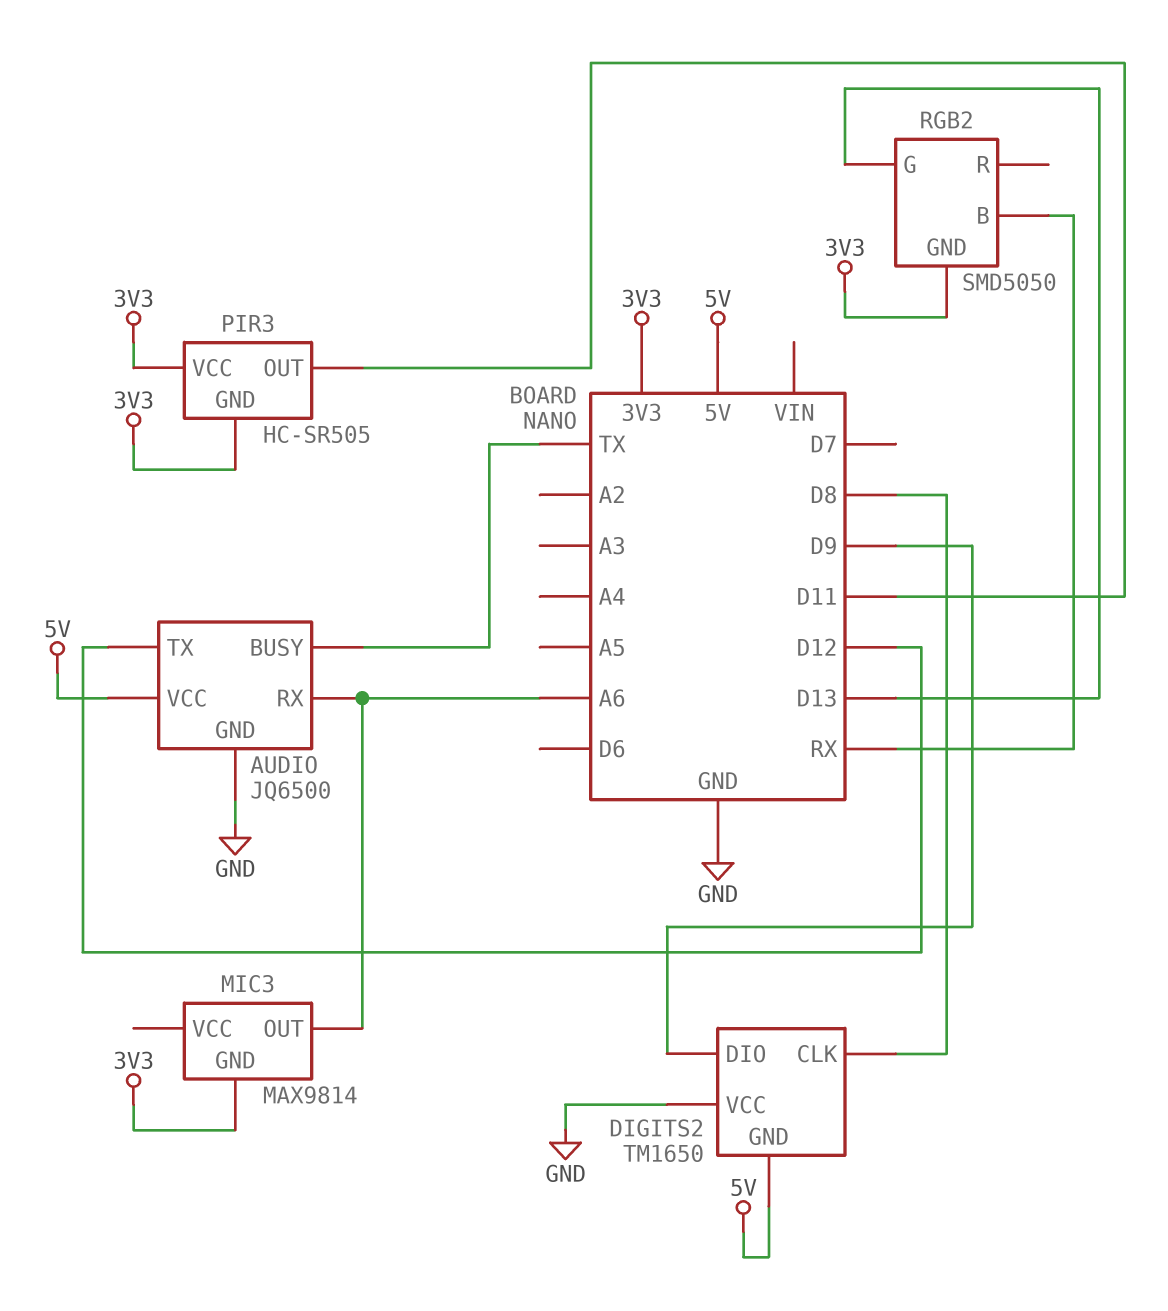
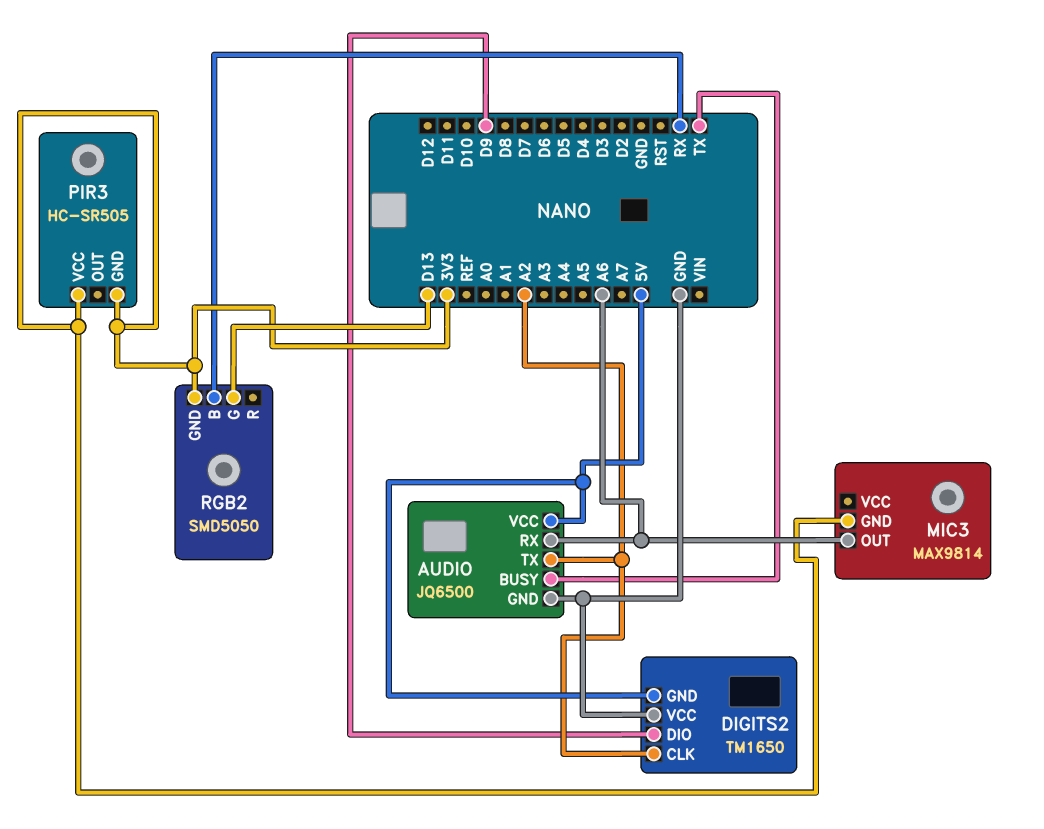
AUDIO pin TX: D12 -> A2
DIGITS2 pin CLK: D8 -> A2
PIR3 pin OUT: D11 -> none

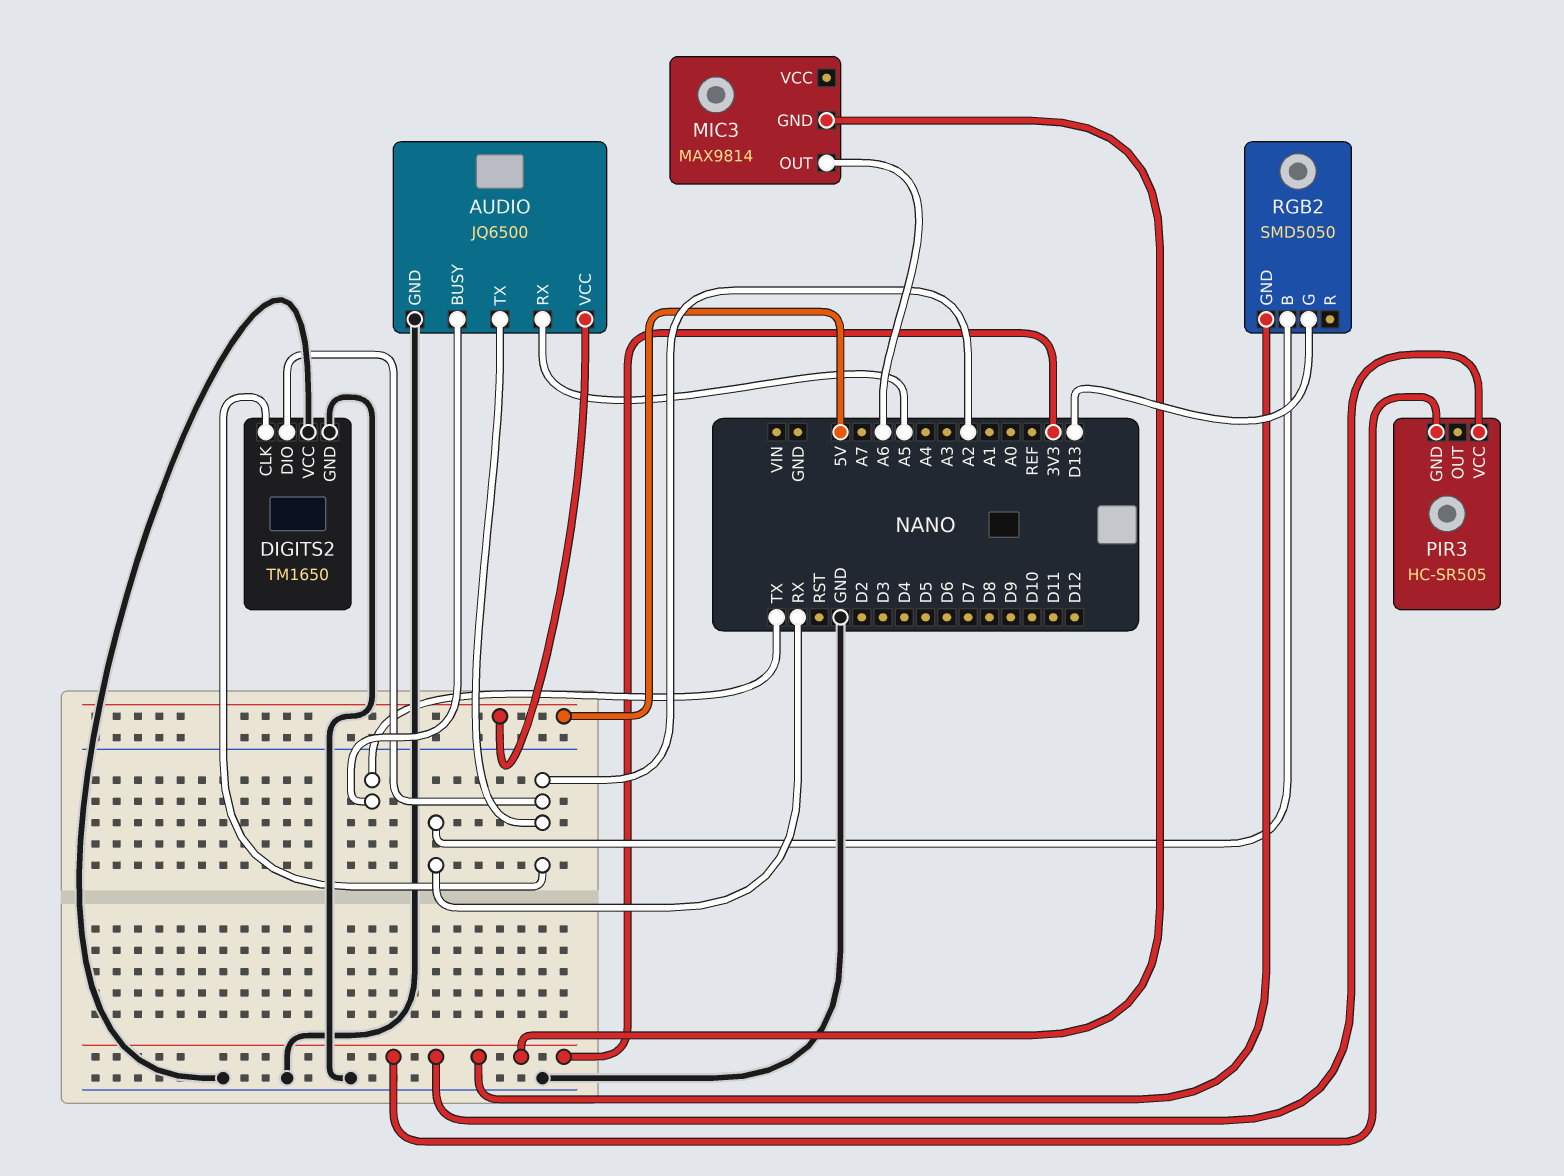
AUDIO pin RX: A6 -> A5
DIGITS2 pin DIO: D9 -> A2
DIGITS2 pin GND: 5V -> GND

